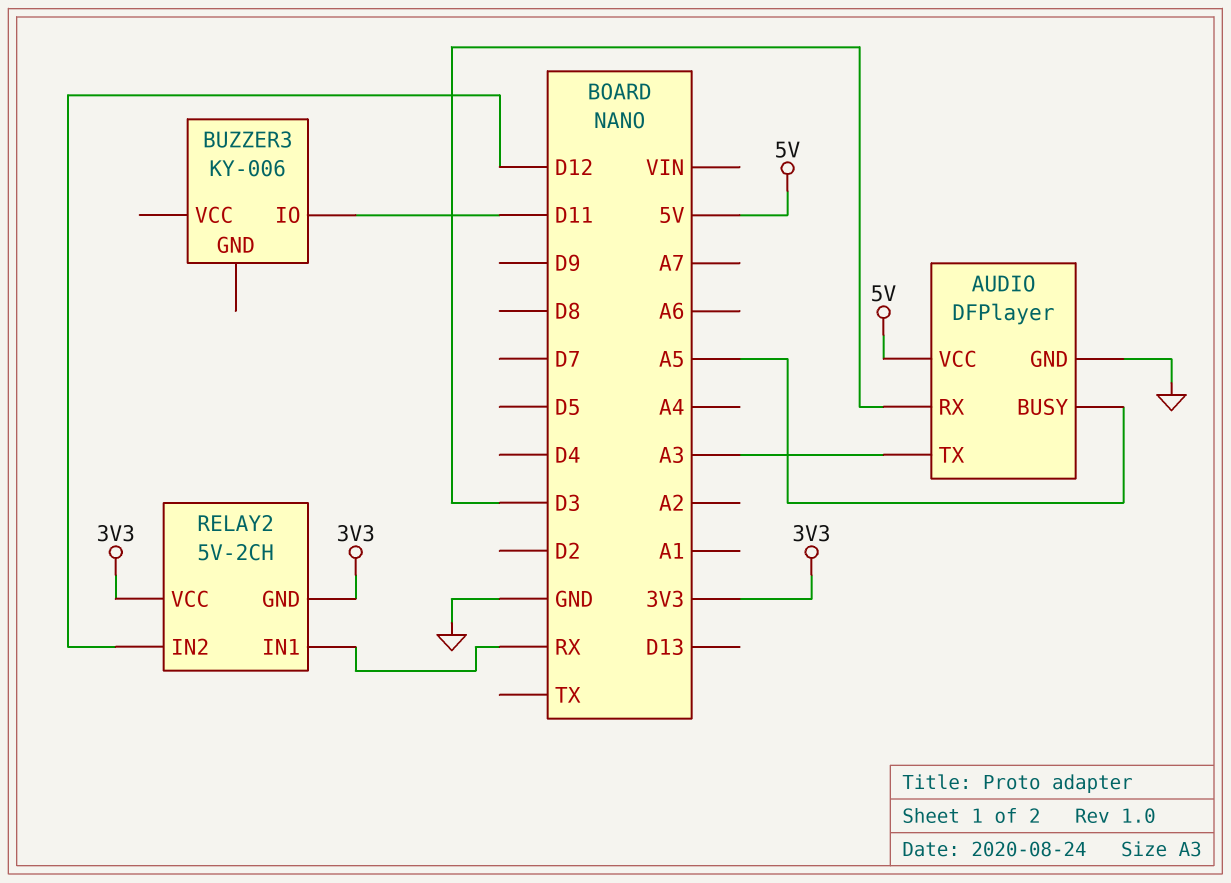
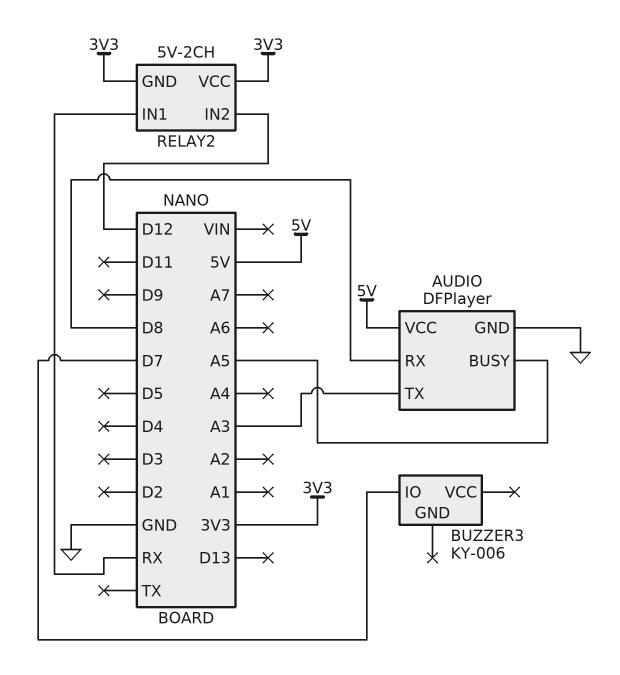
AUDIO pin RX: D3 -> D8
BUZZER3 pin IO: D11 -> D7

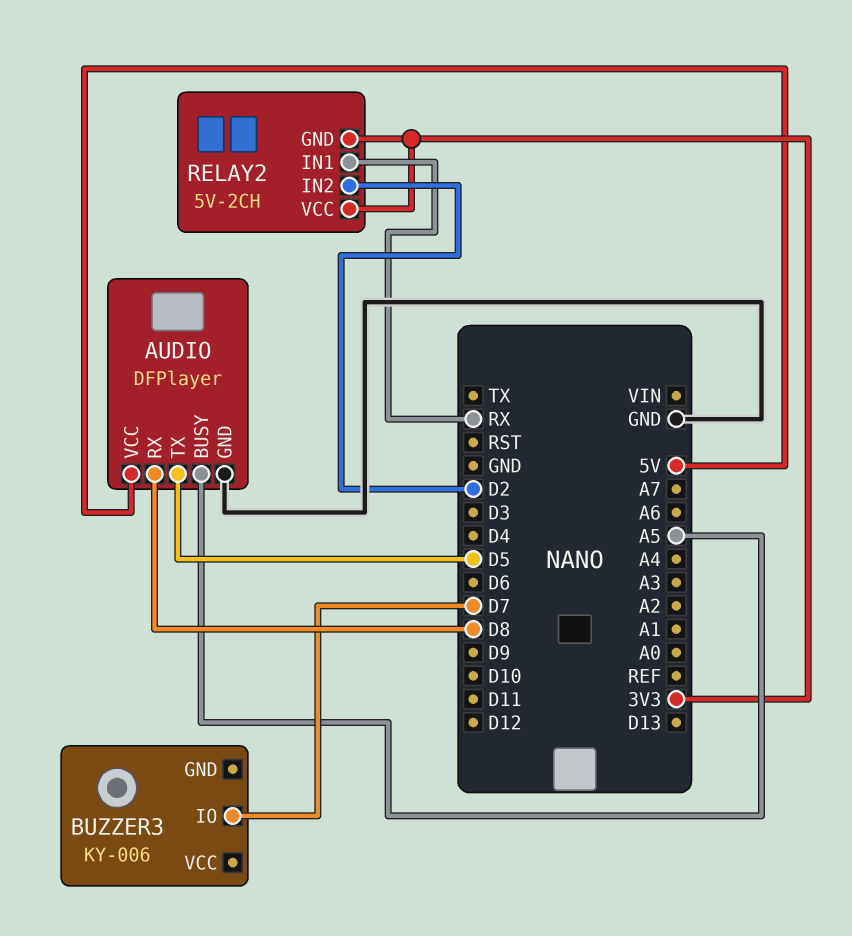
AUDIO pin TX: A3 -> D5
RELAY2 pin IN2: D12 -> D2

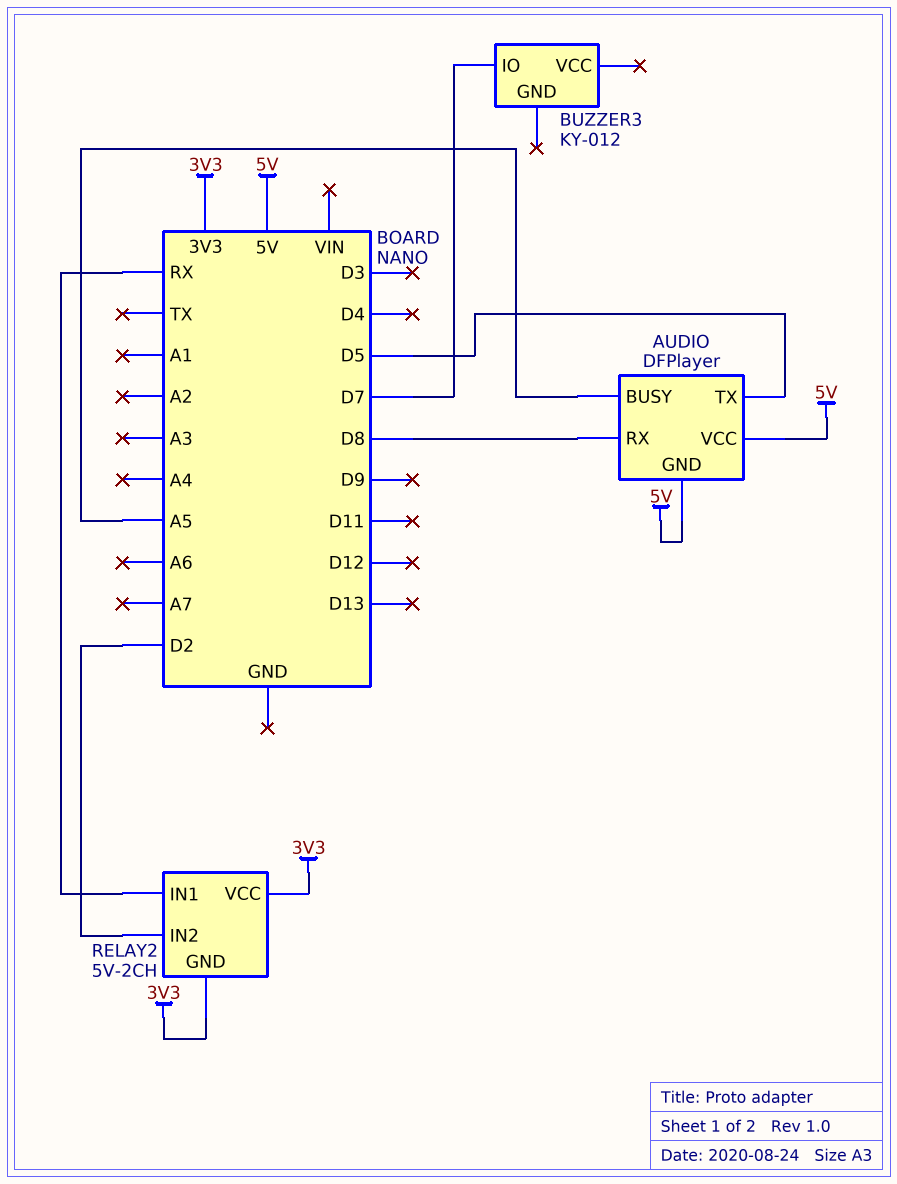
AUDIO pin GND: GND -> 5V
BUZZER3: KY-006 -> KY-012

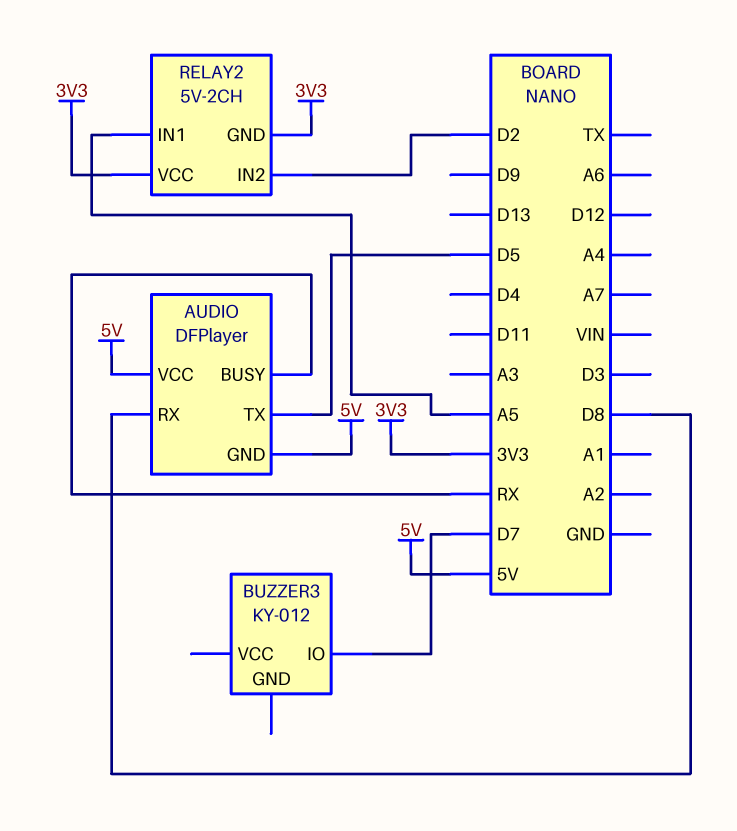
AUDIO pin BUSY: A5 -> RX
RELAY2 pin IN1: RX -> A5

